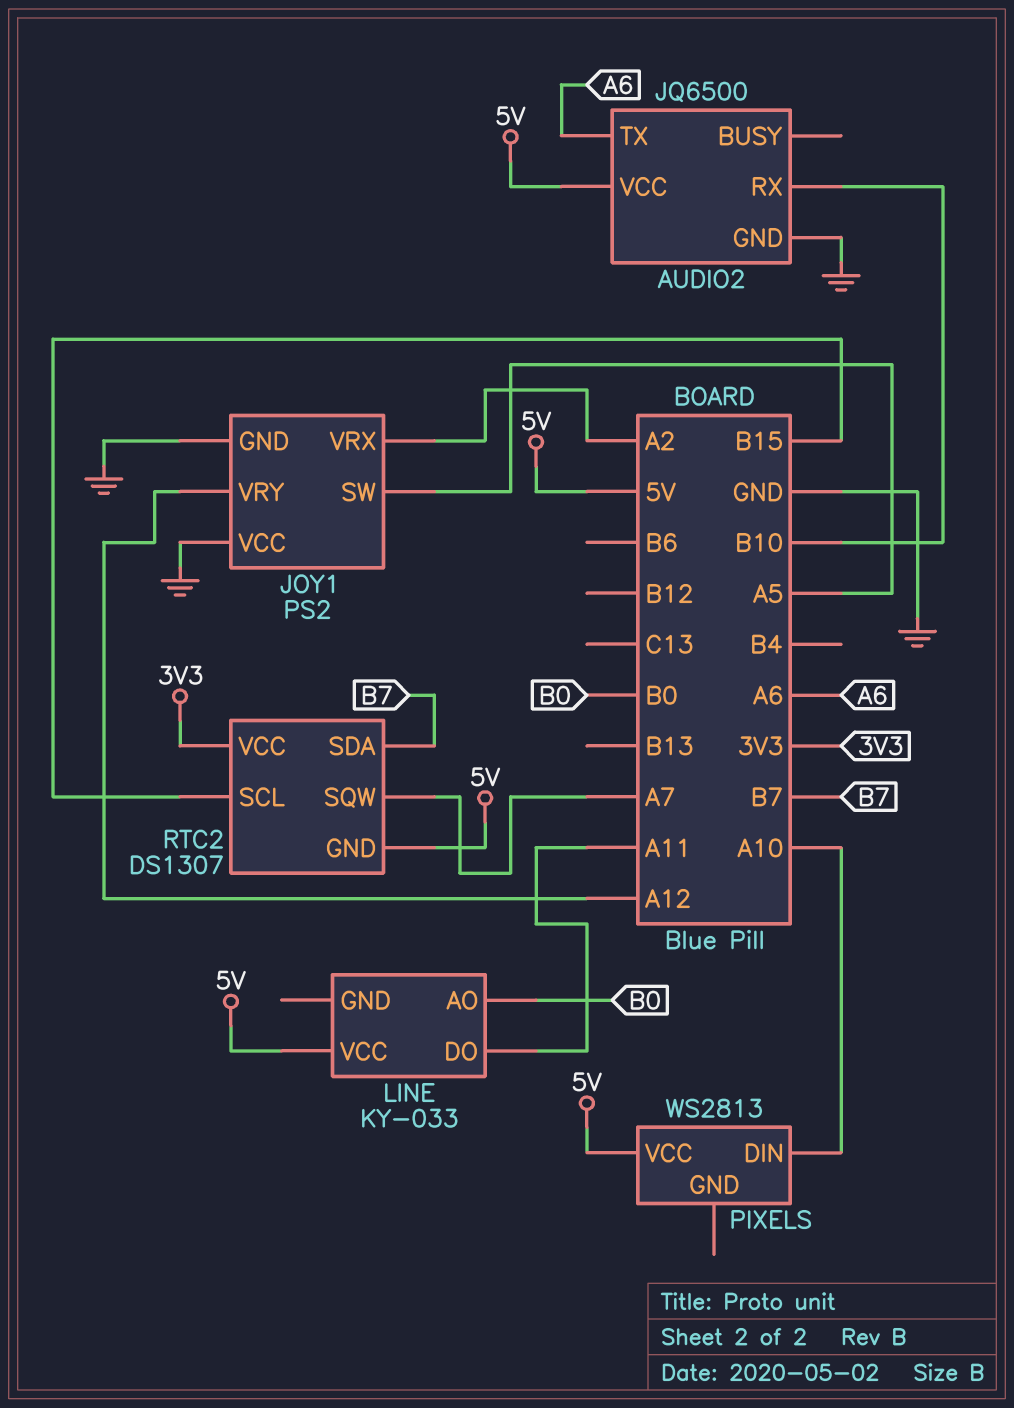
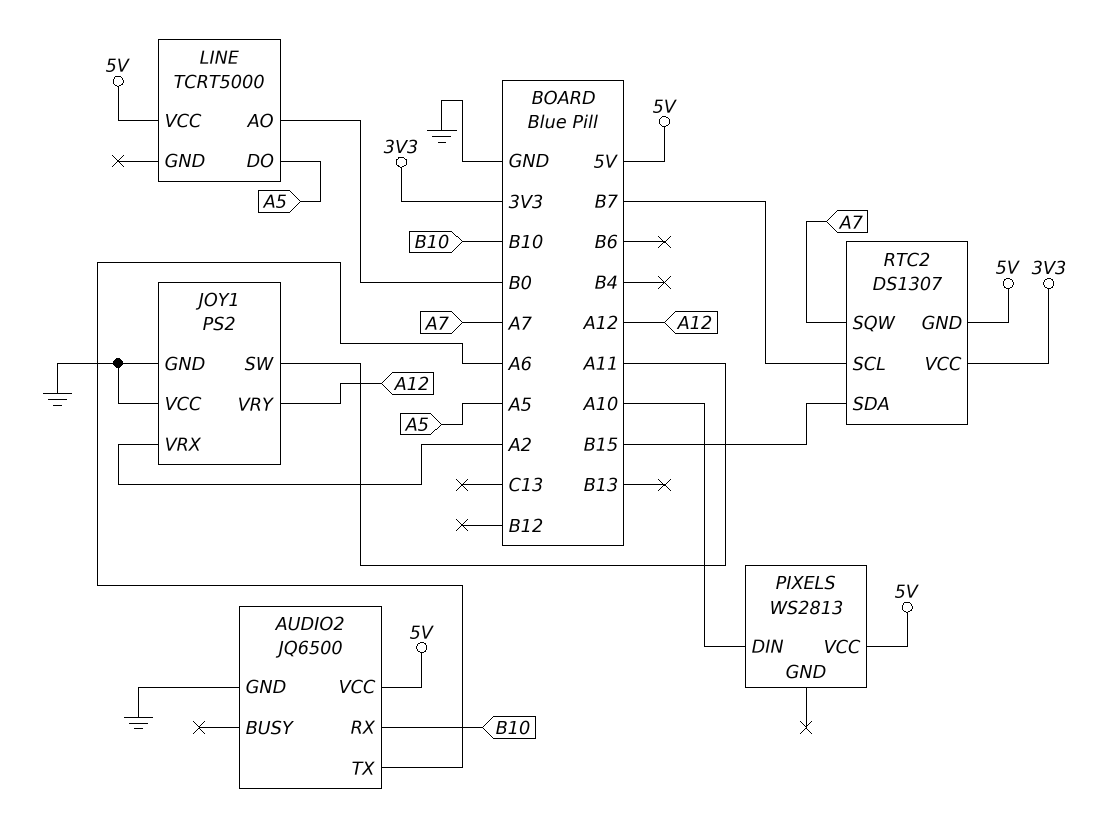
JOY1 pin SW: A5 -> A11
LINE: KY-033 -> TCRT5000
LINE pin DO: A11 -> A5
RTC2 pin SCL: B15 -> B7
RTC2 pin SDA: B7 -> B15

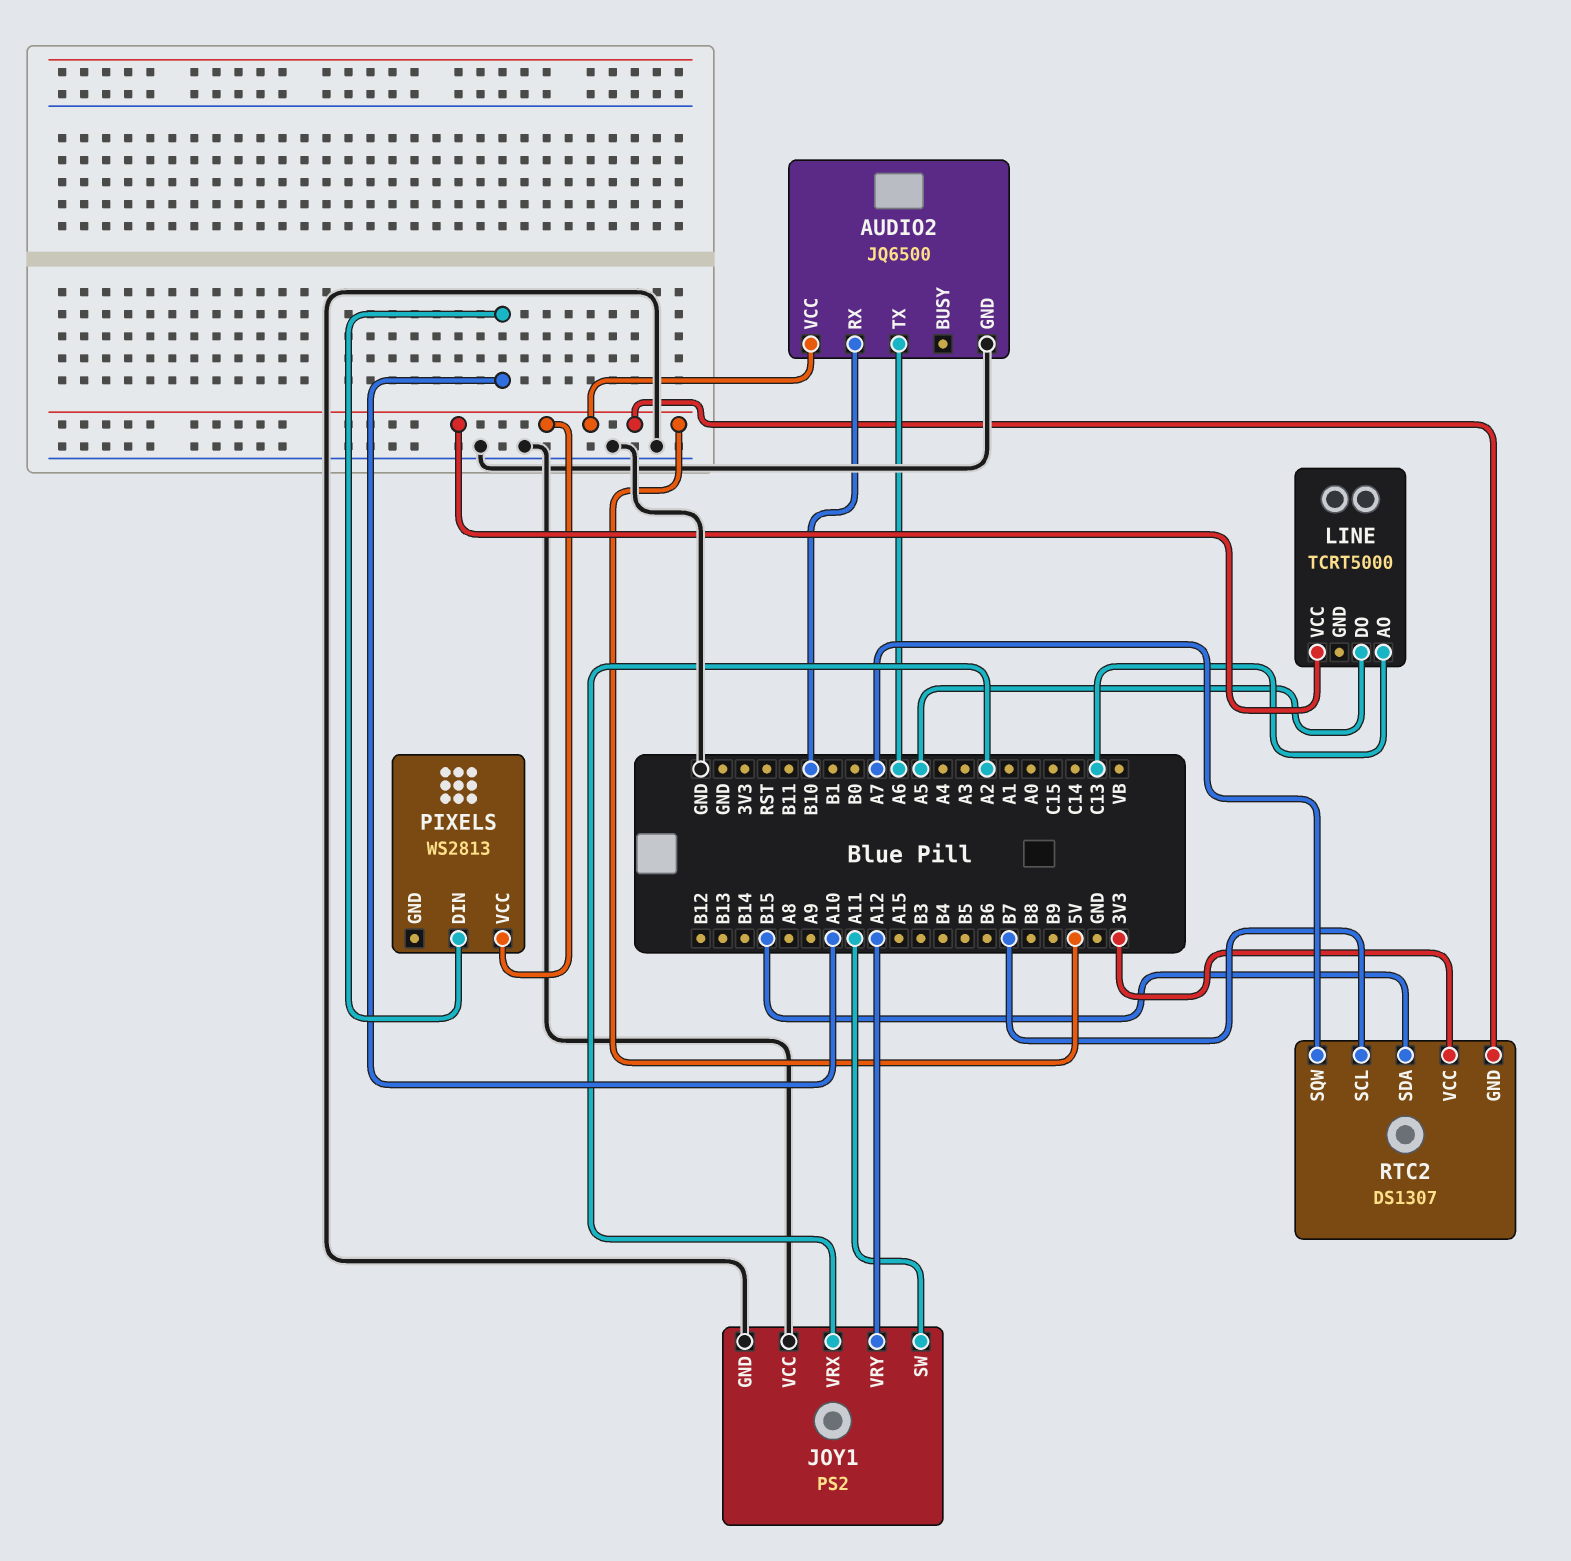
LINE pin AO: B0 -> C13

